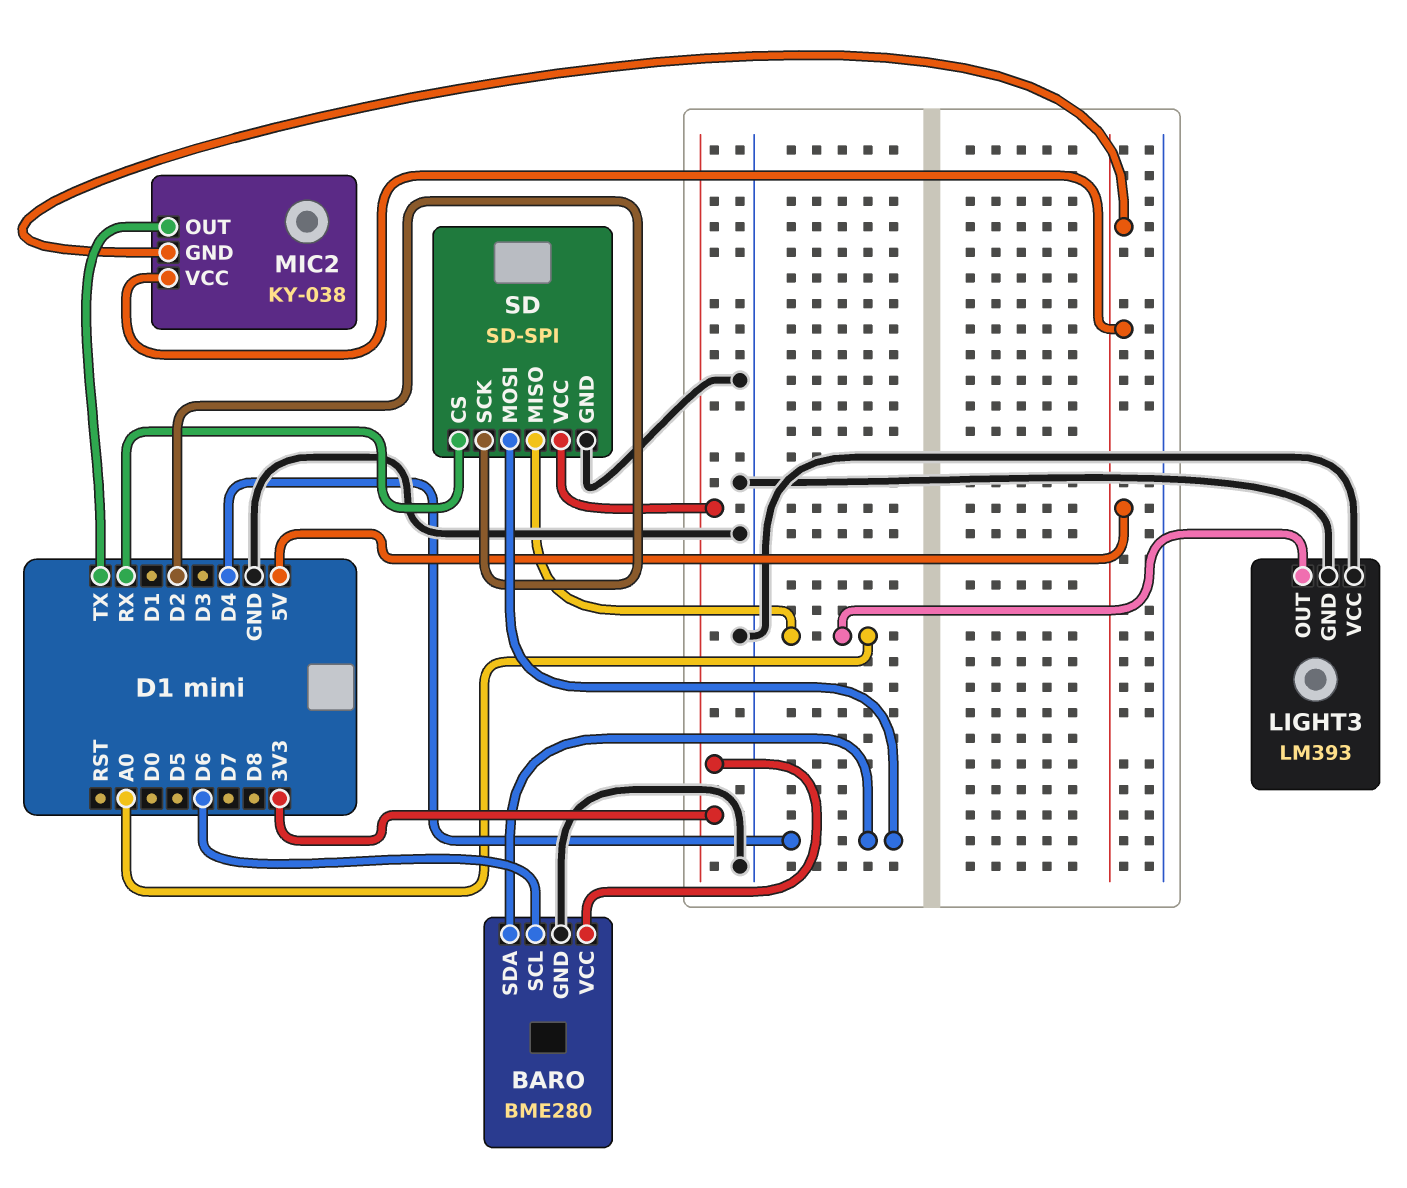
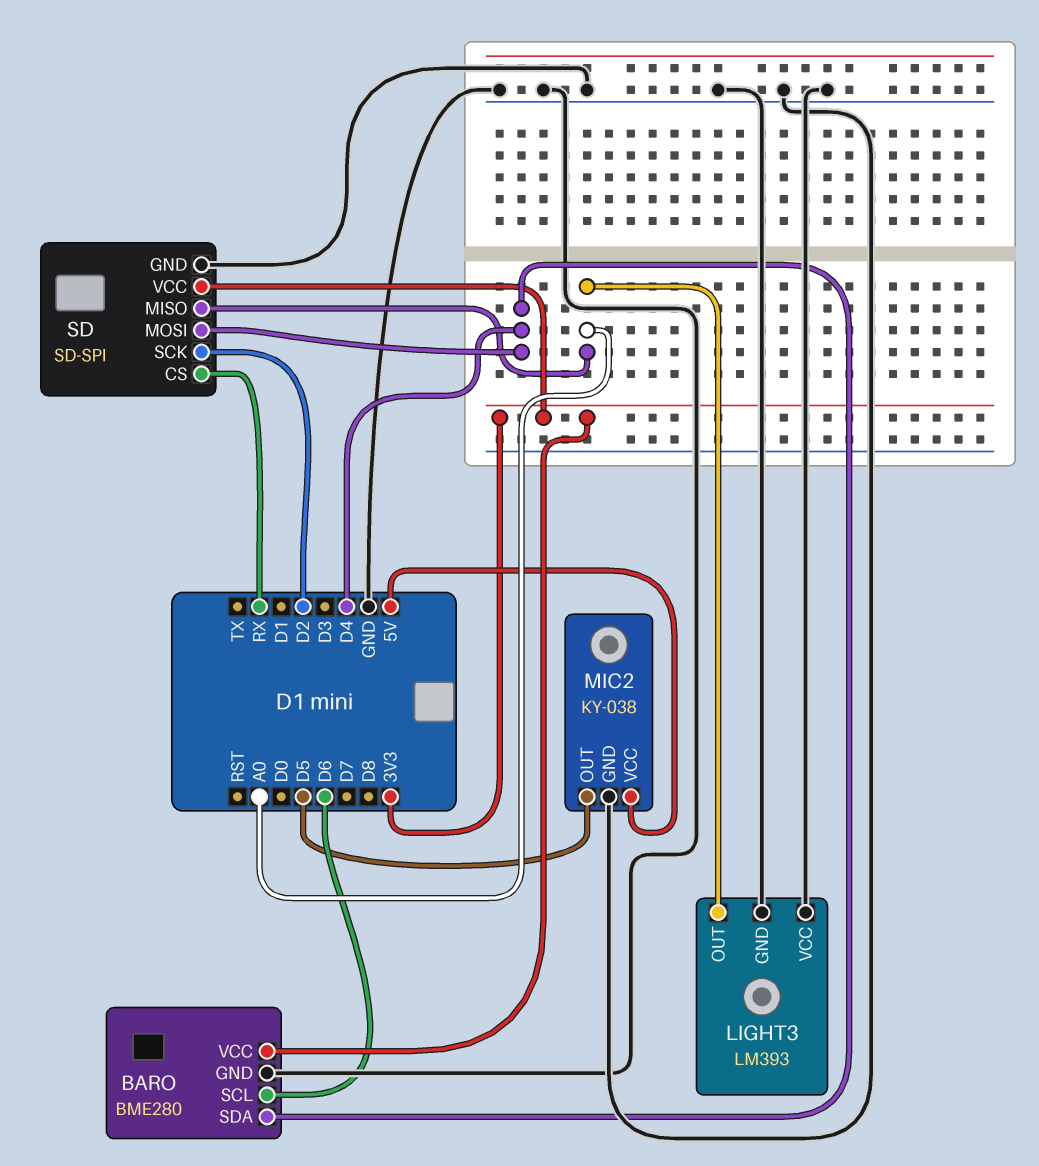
MIC2 pin GND: 5V -> GND
MIC2 pin OUT: TX -> D5

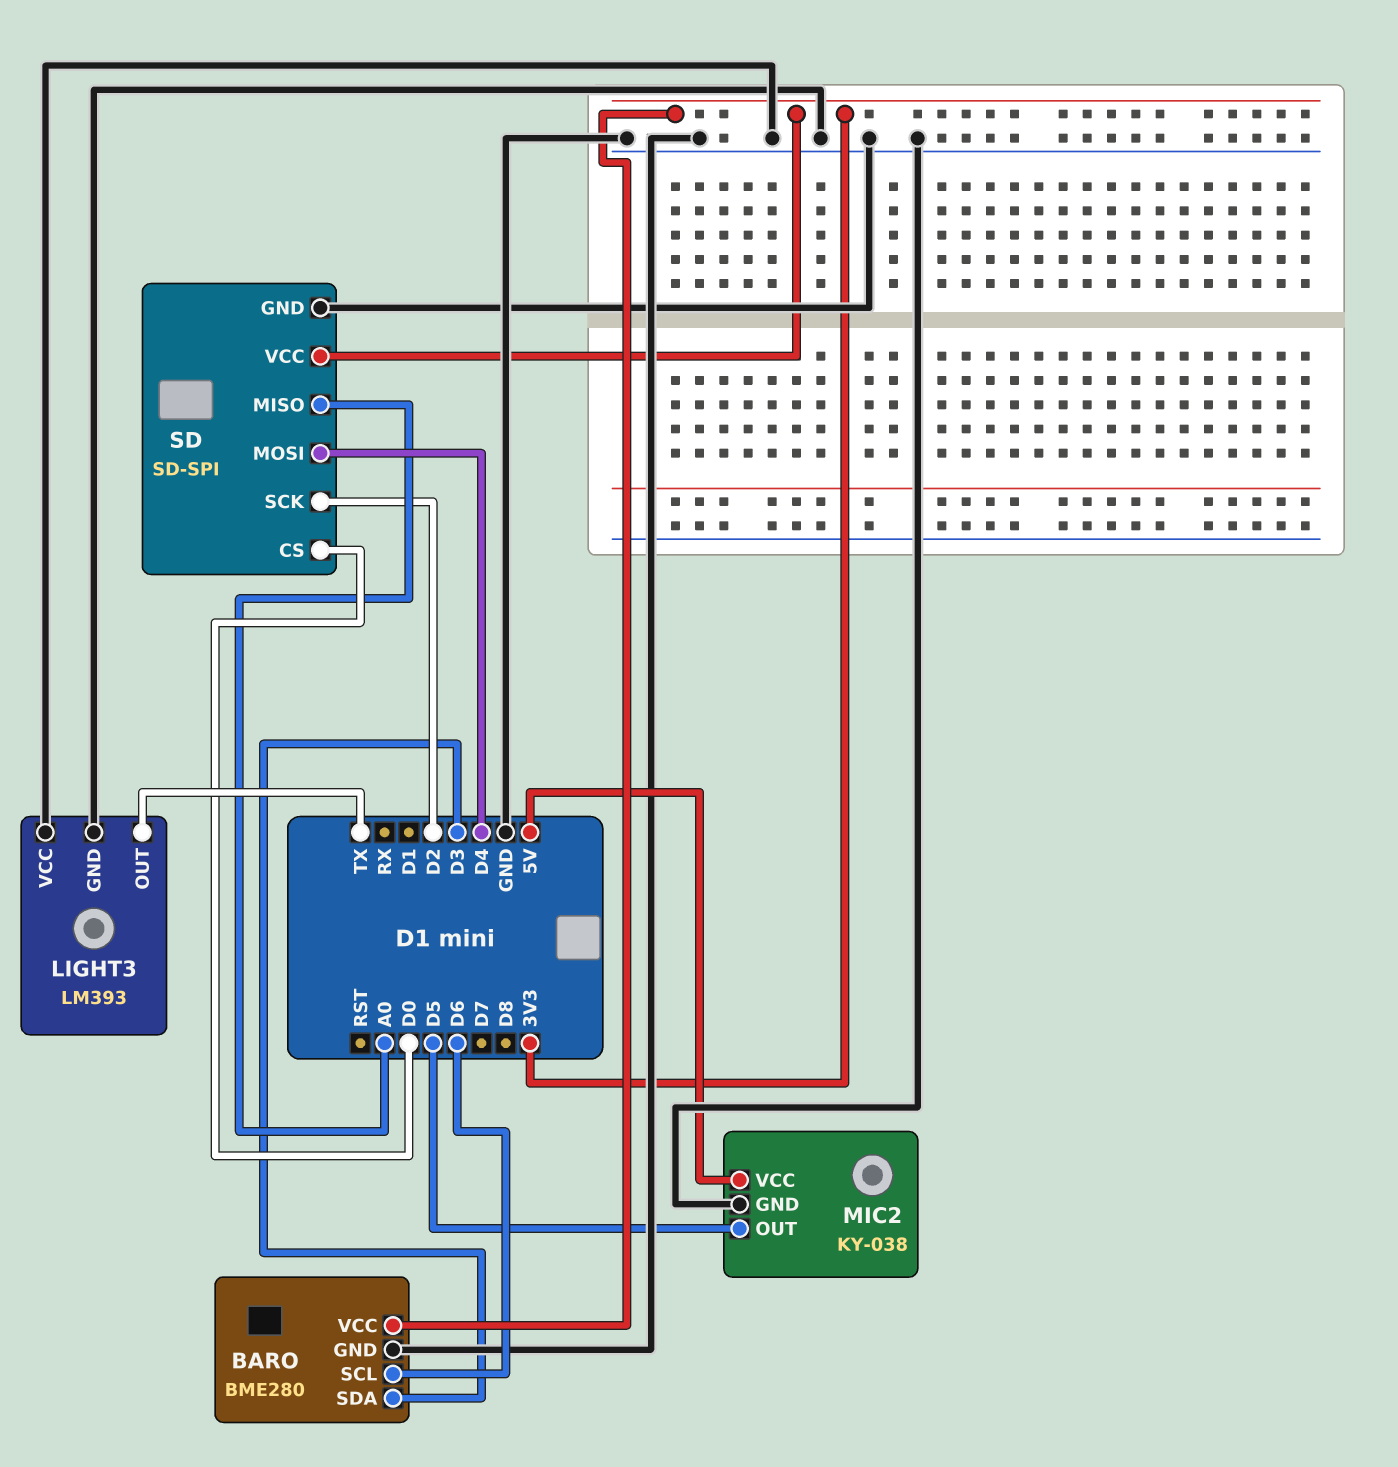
BARO pin SDA: D4 -> D3
LIGHT3 pin OUT: A0 -> TX
SD pin CS: RX -> D0

